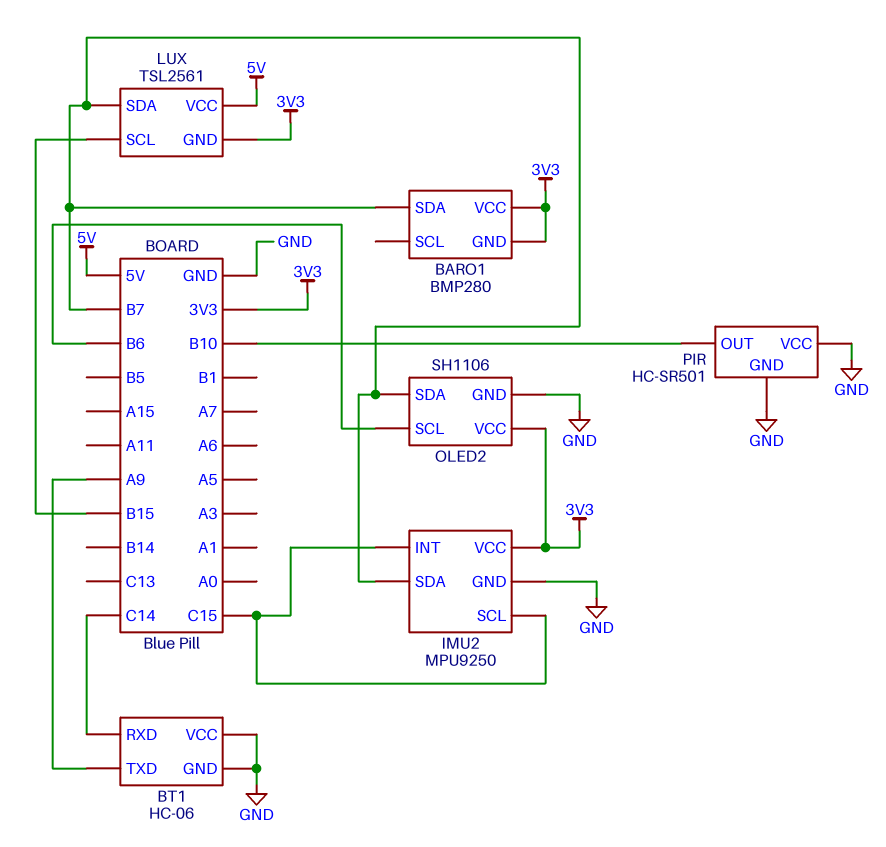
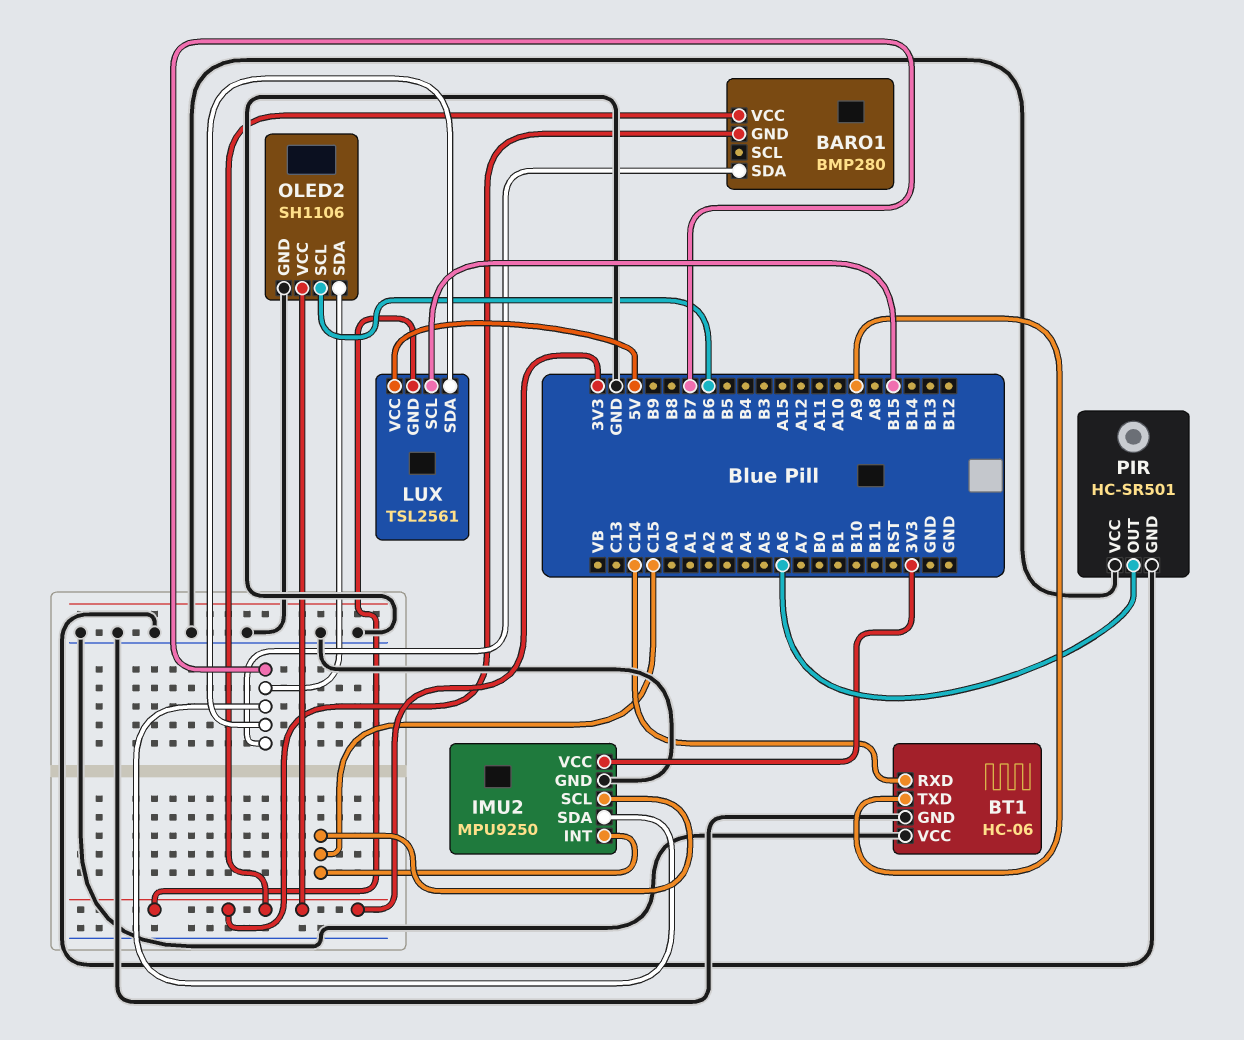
PIR pin OUT: B10 -> A6

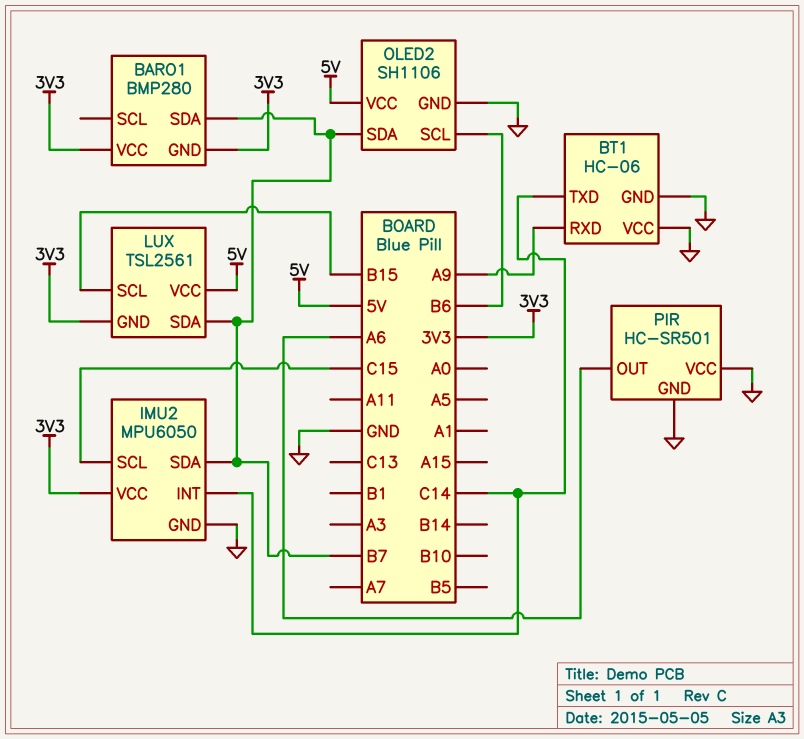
BT1 pin RXD: C14 -> A9
BT1 pin TXD: A9 -> C14
IMU2: MPU9250 -> MPU6050
IMU2 pin INT: C15 -> C14
OLED2 pin VCC: 3V3 -> 5V

